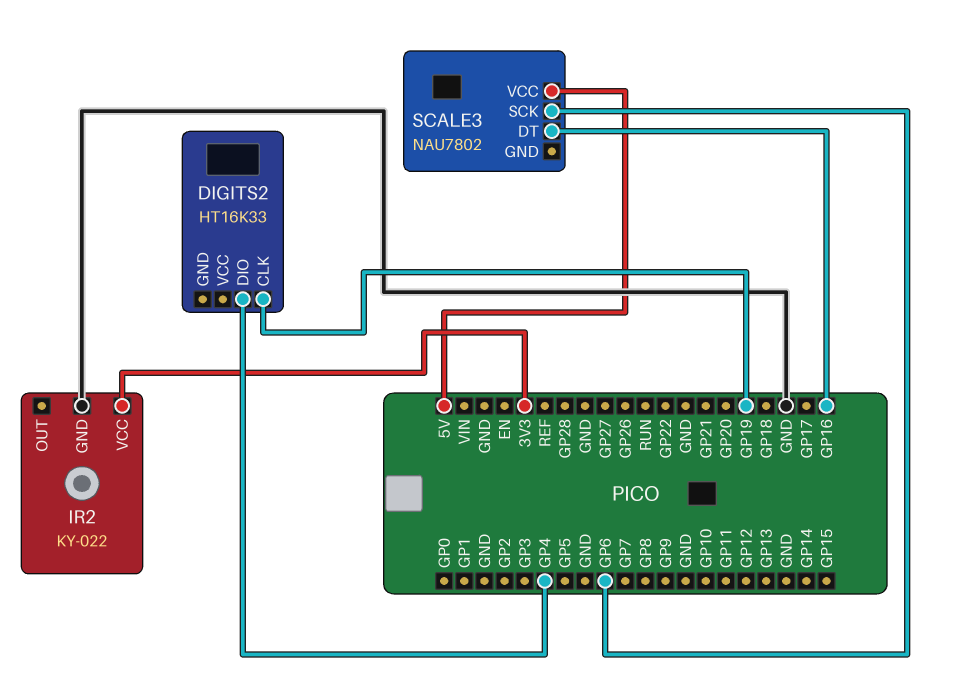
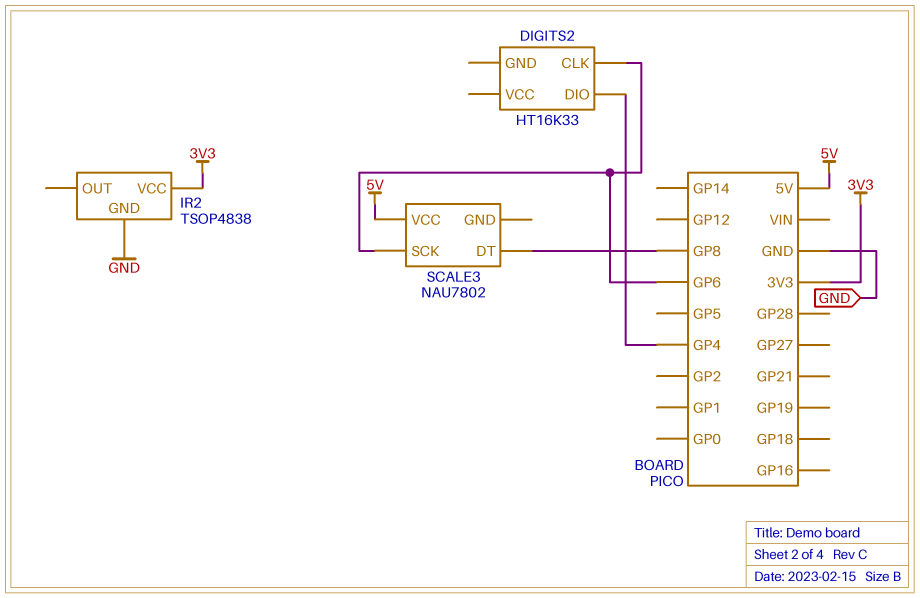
DIGITS2 pin CLK: GP19 -> GP6
IR2: KY-022 -> TSOP4838
SCALE3 pin DT: GP16 -> GP8

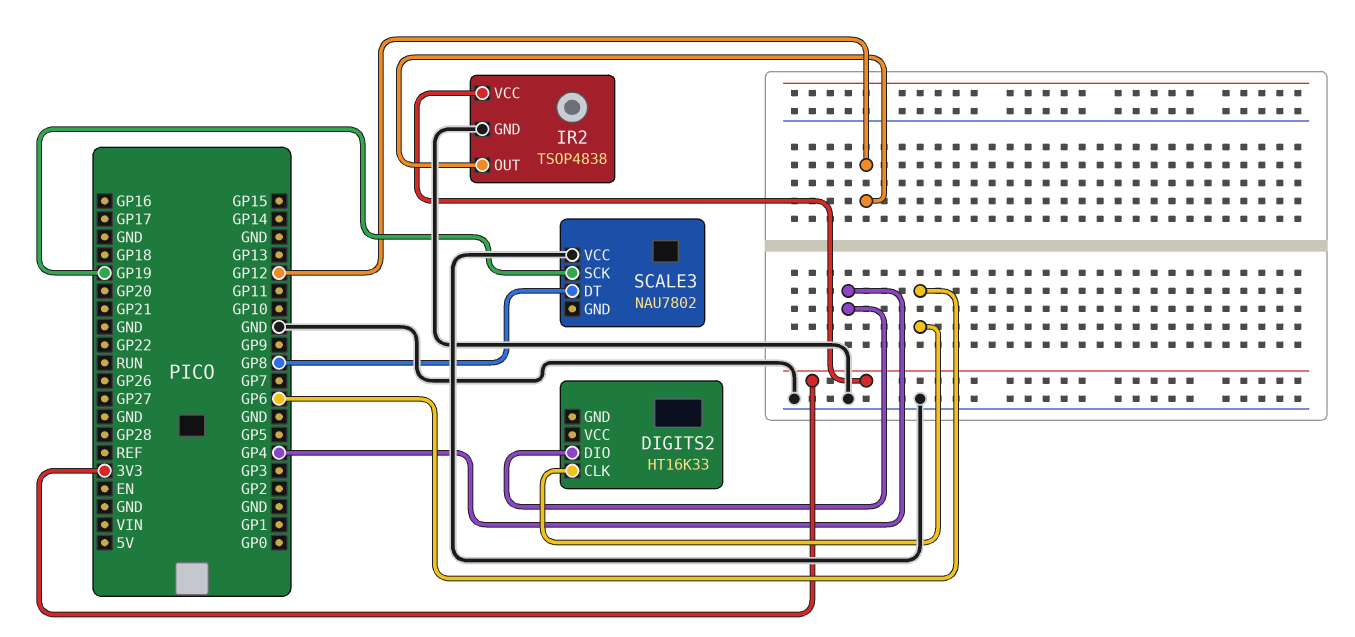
IR2 pin OUT: none -> GP12
SCALE3 pin SCK: GP6 -> GP19
SCALE3 pin VCC: 5V -> GND

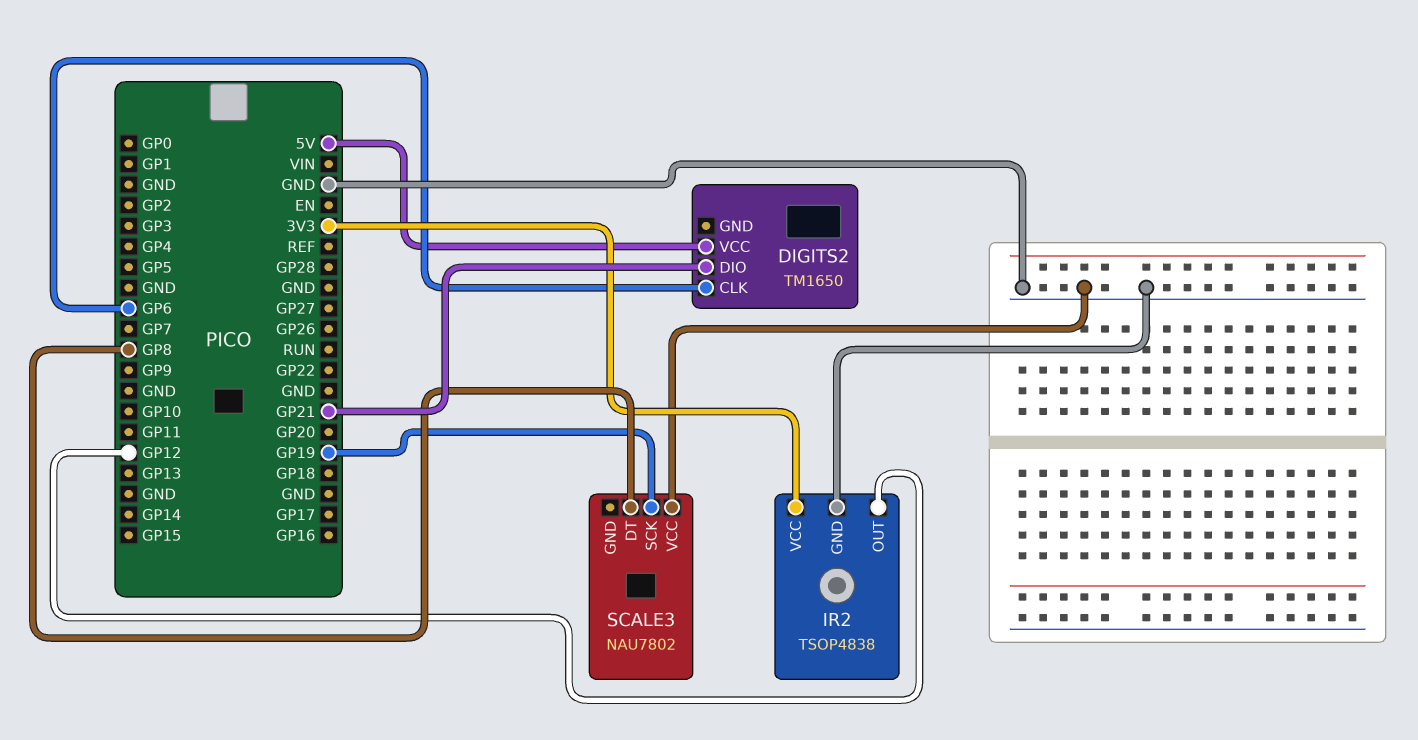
DIGITS2: HT16K33 -> TM1650
DIGITS2 pin DIO: GP4 -> GP21
DIGITS2 pin VCC: none -> 5V

